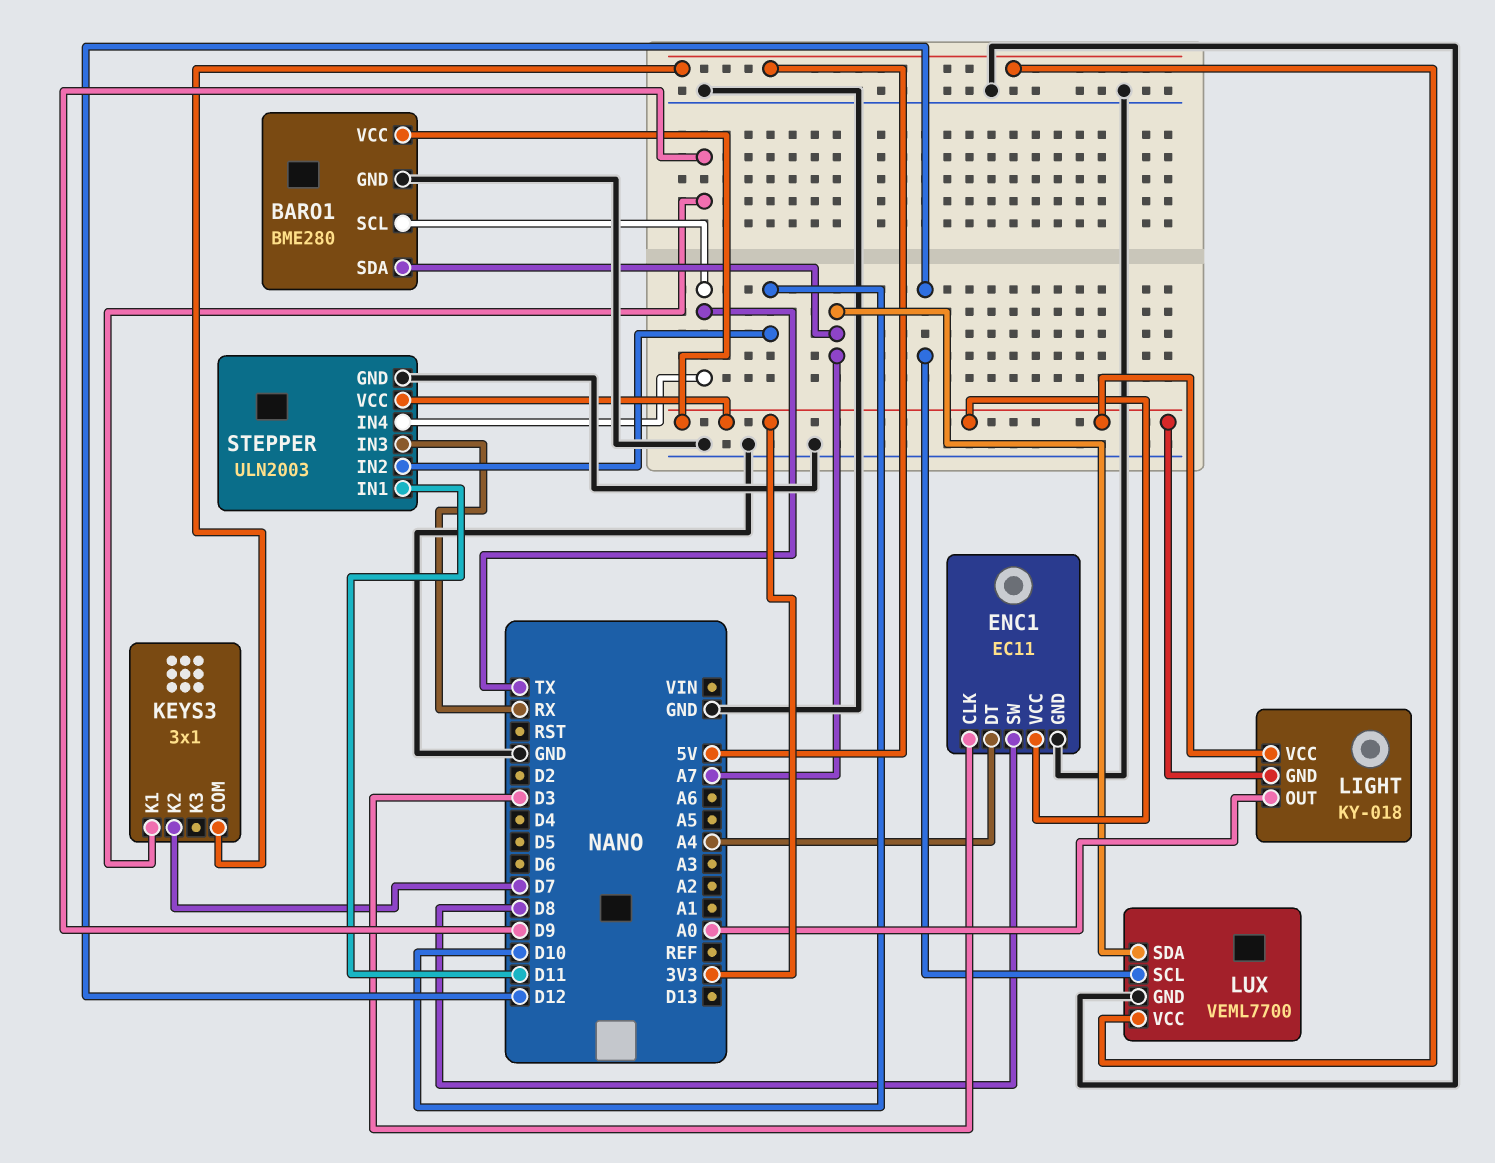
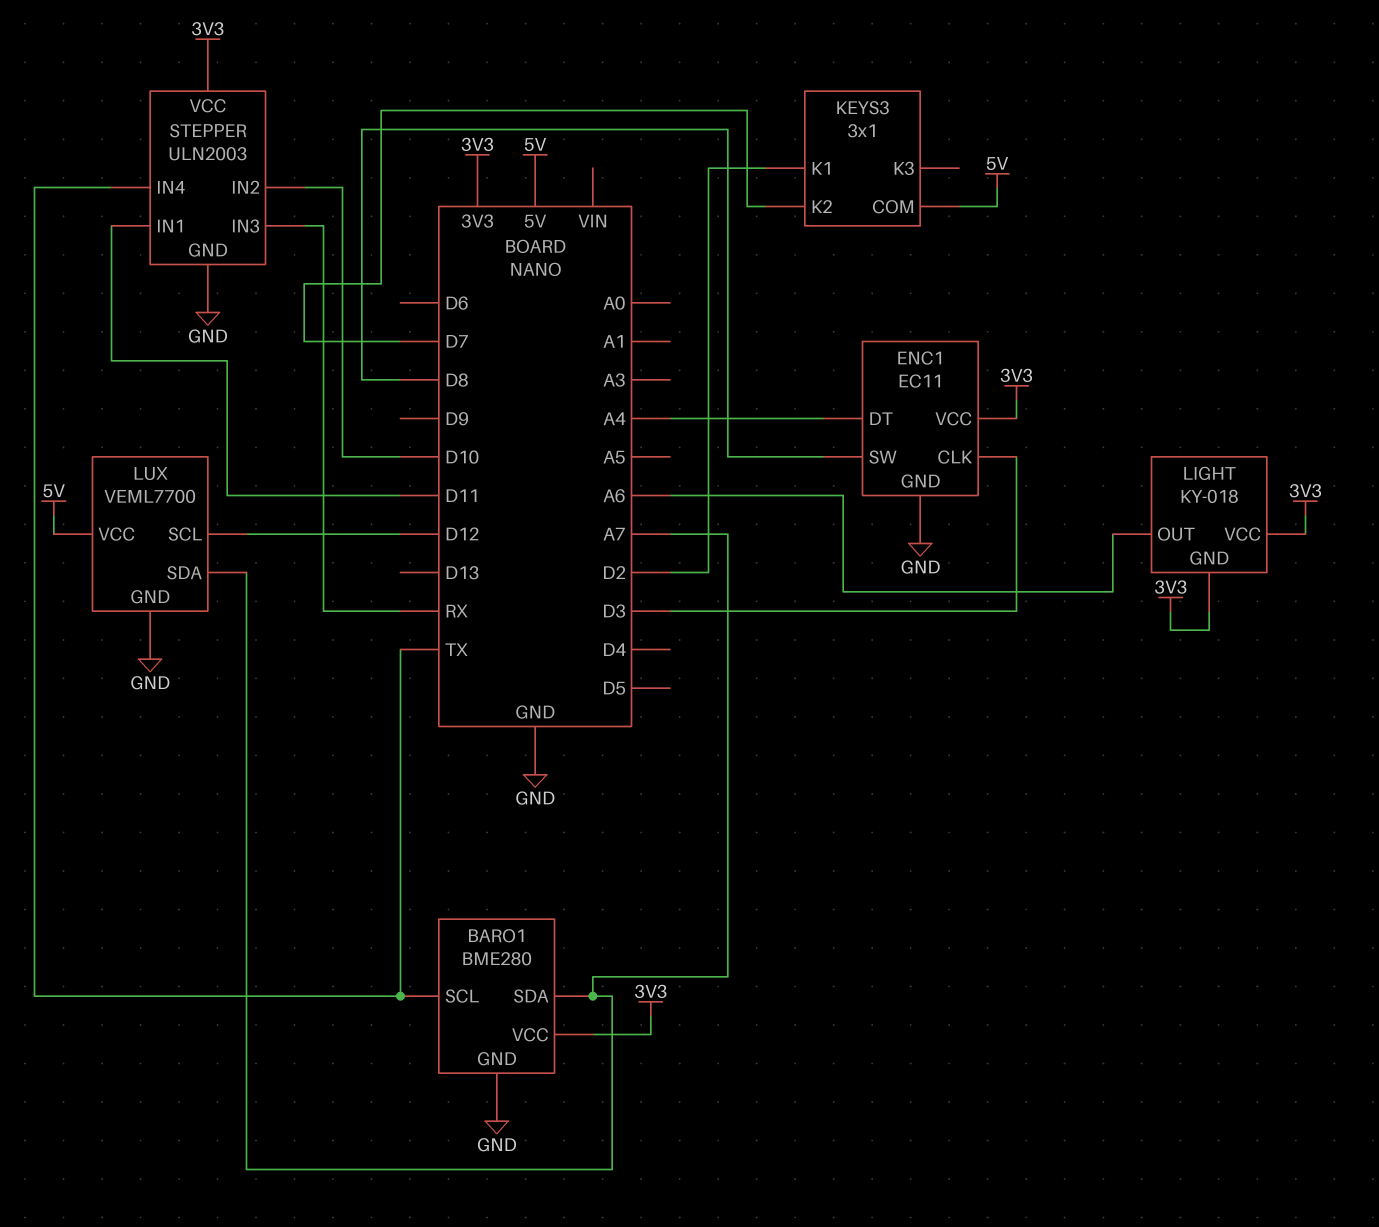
KEYS3 pin K1: D9 -> D2
LIGHT pin OUT: A0 -> A6

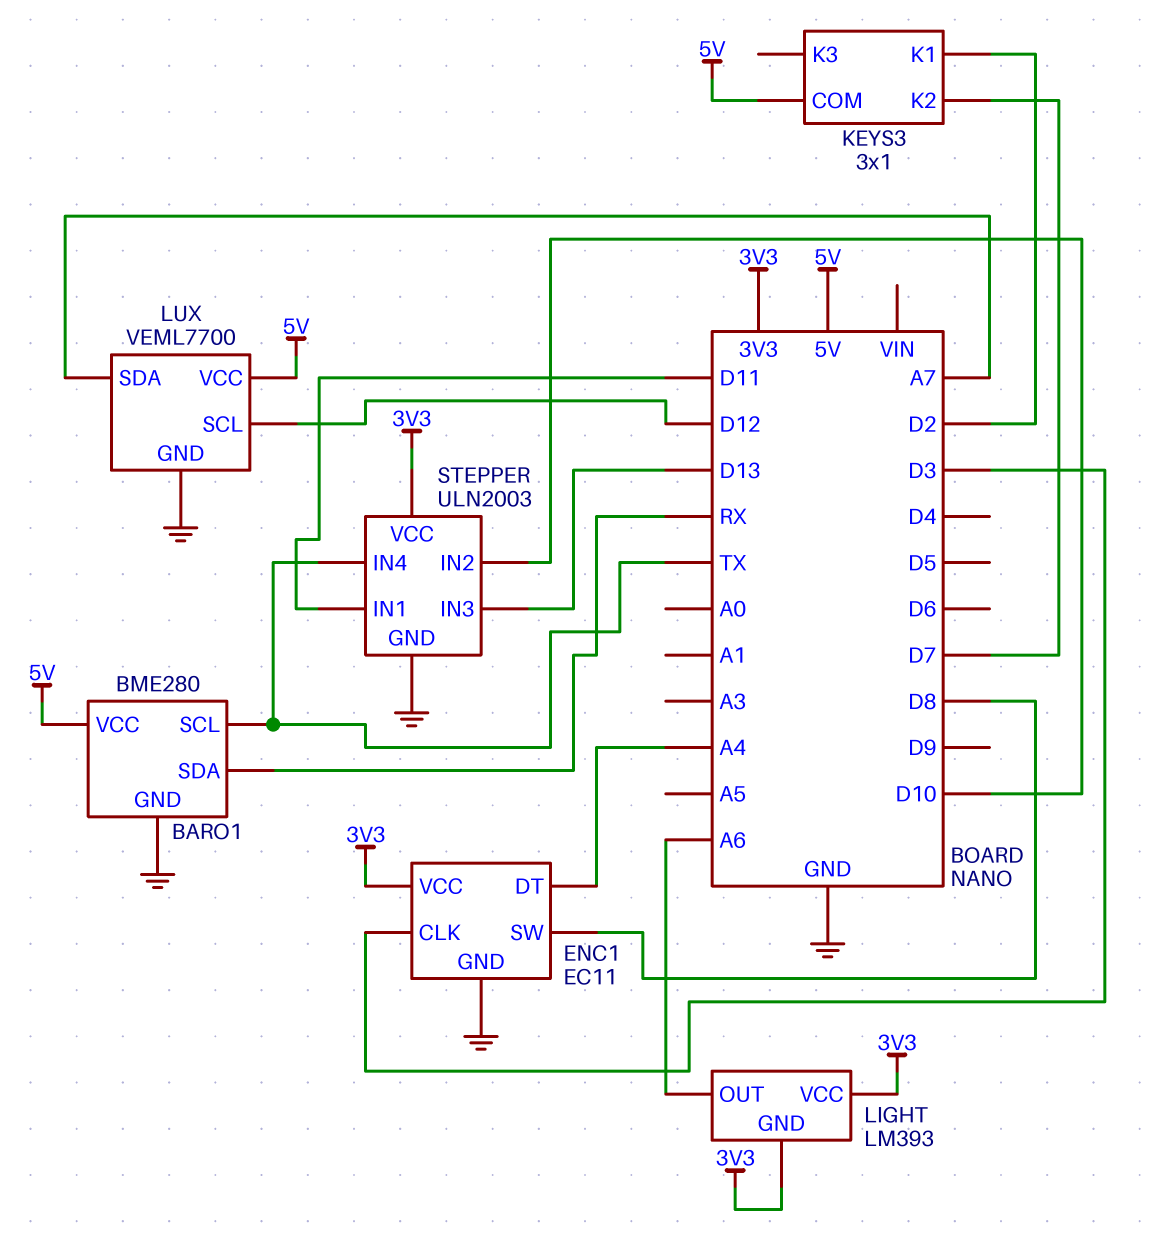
BARO1 pin SDA: A7 -> RX
BARO1 pin VCC: 3V3 -> 5V
LIGHT: KY-018 -> LM393
STEPPER pin IN3: RX -> D13

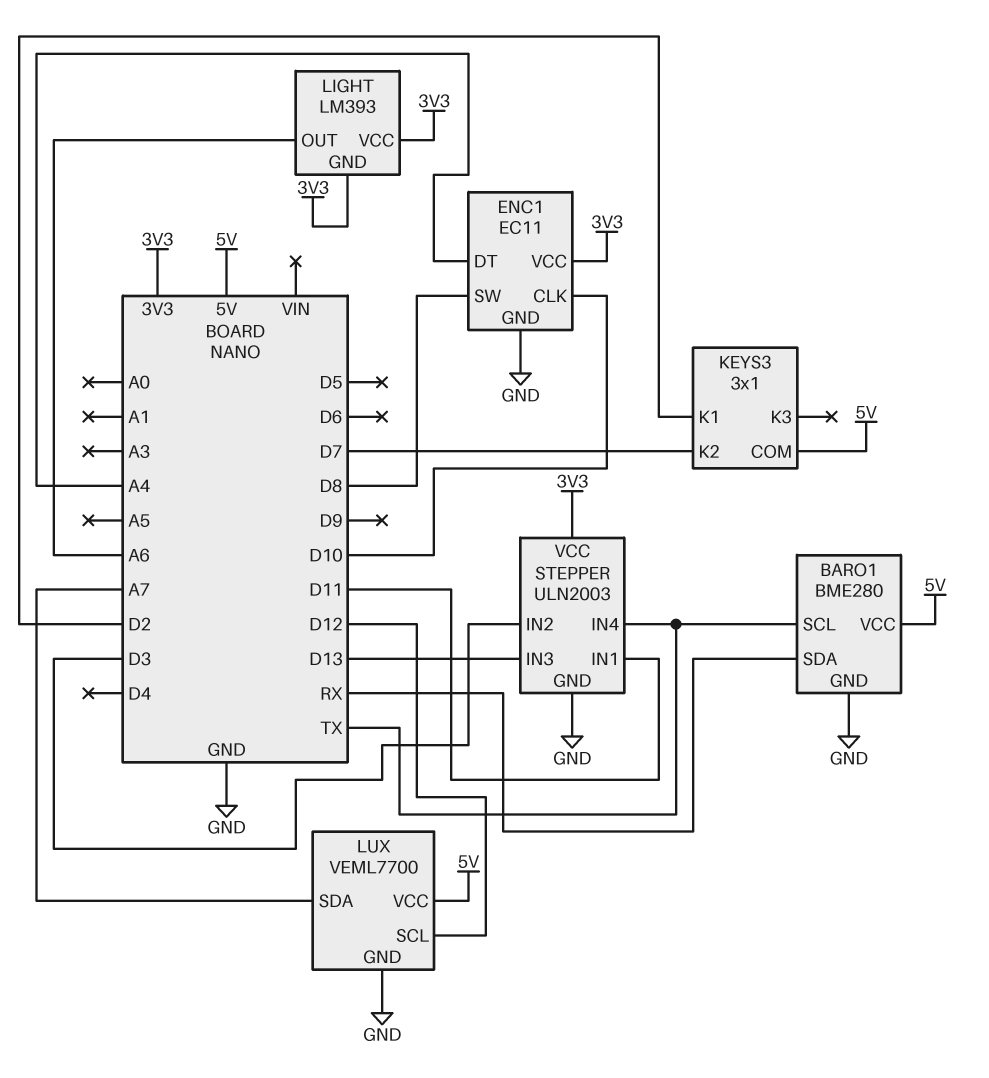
ENC1 pin CLK: D3 -> D10
STEPPER pin IN2: D10 -> D3

